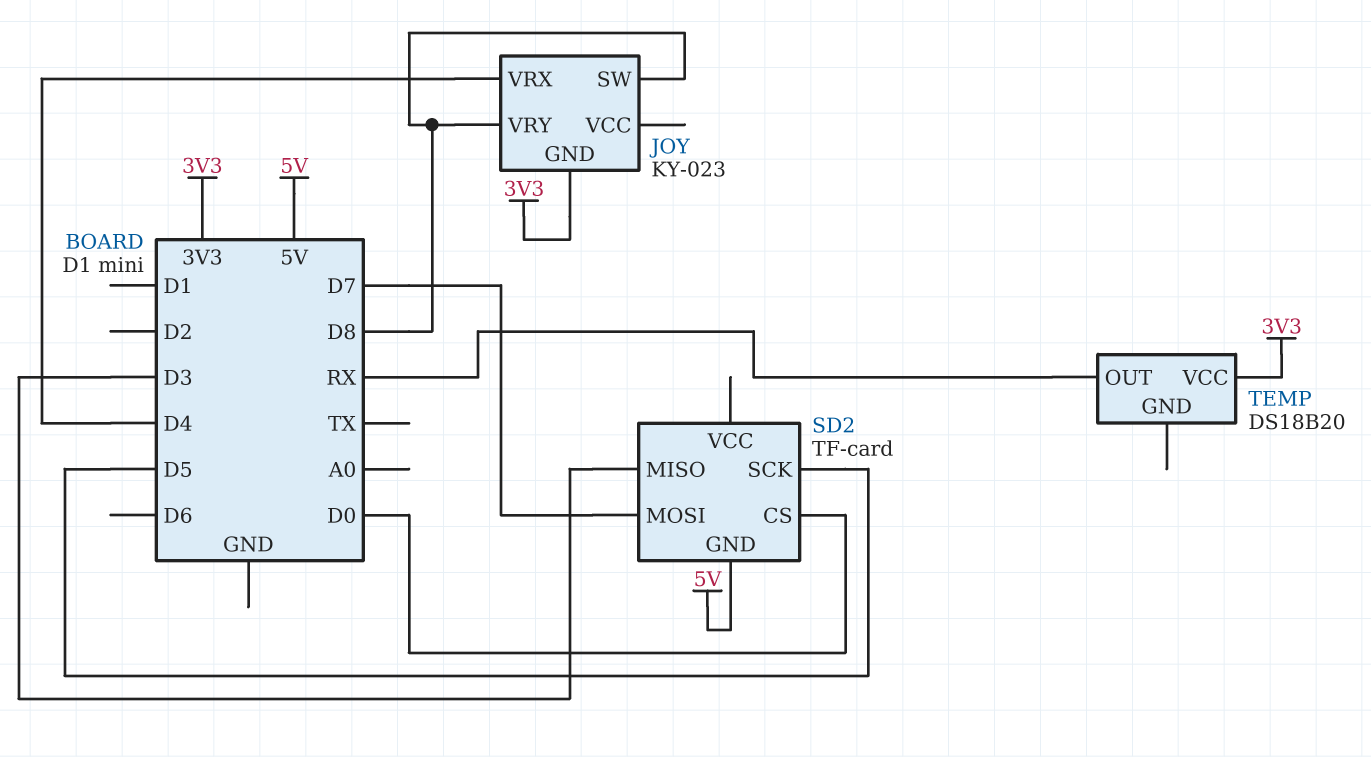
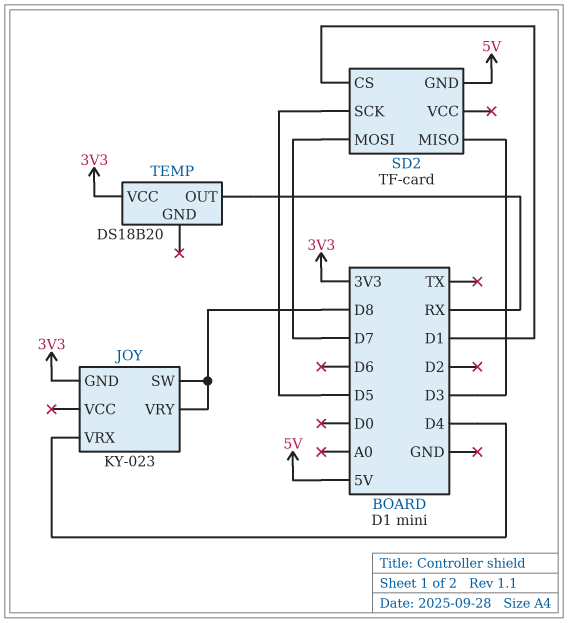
SD2 pin CS: D0 -> D1

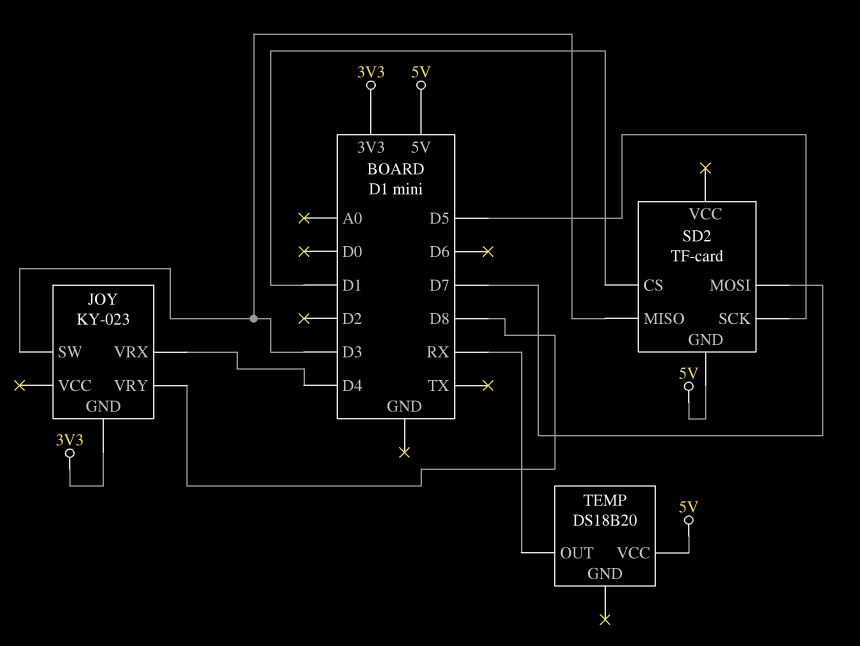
JOY pin SW: D8 -> D3
TEMP pin VCC: 3V3 -> 5V

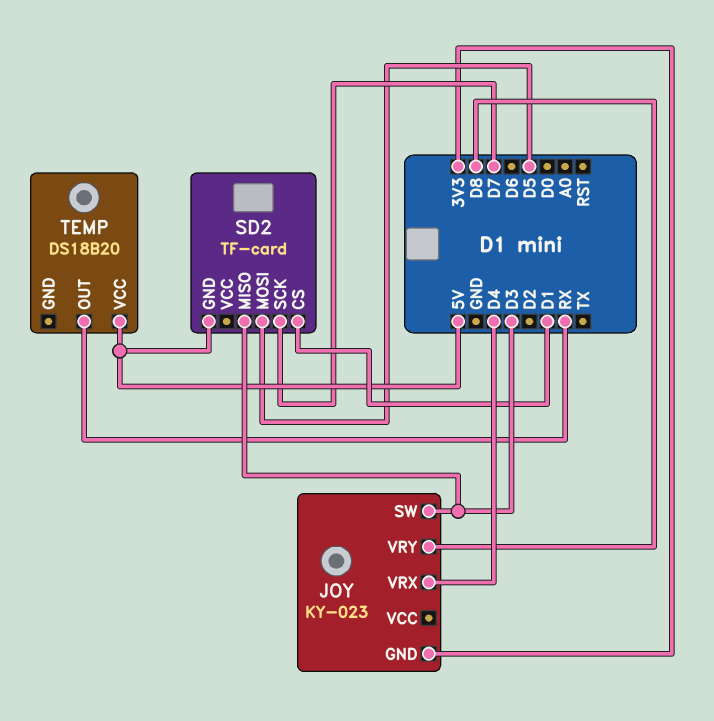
SD2 pin MOSI: D7 -> D5
SD2 pin SCK: D5 -> D7

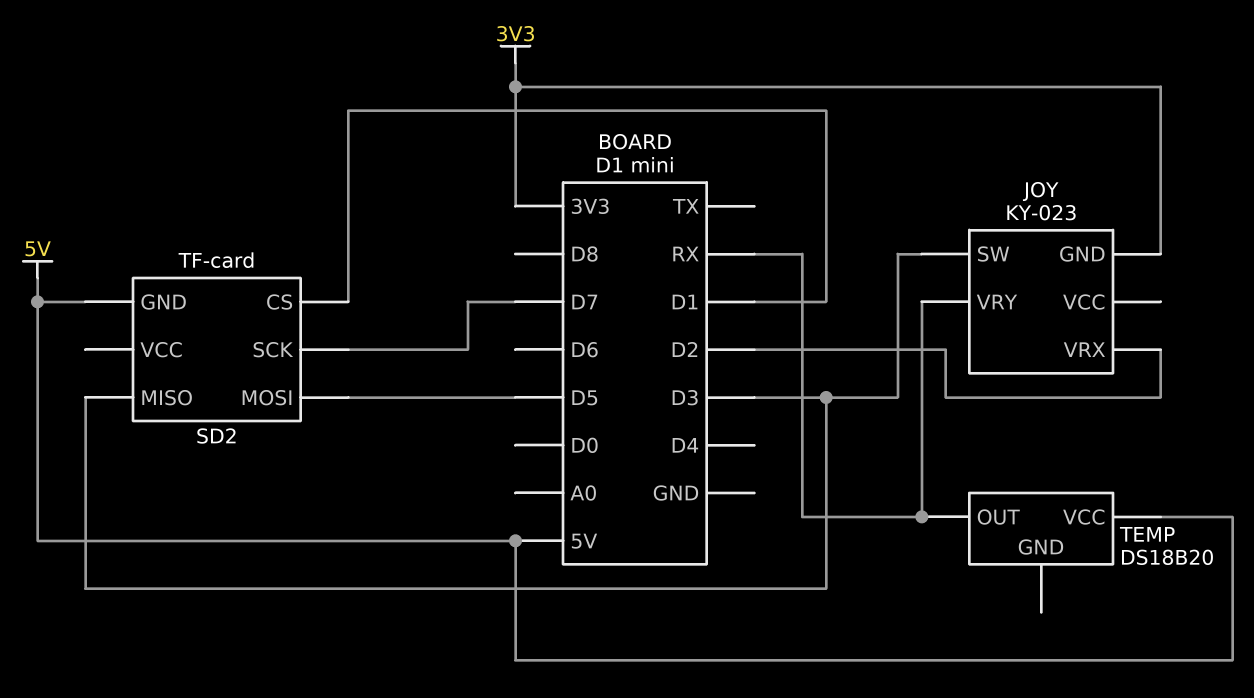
JOY pin VRX: D4 -> D2
JOY pin VRY: D8 -> RX

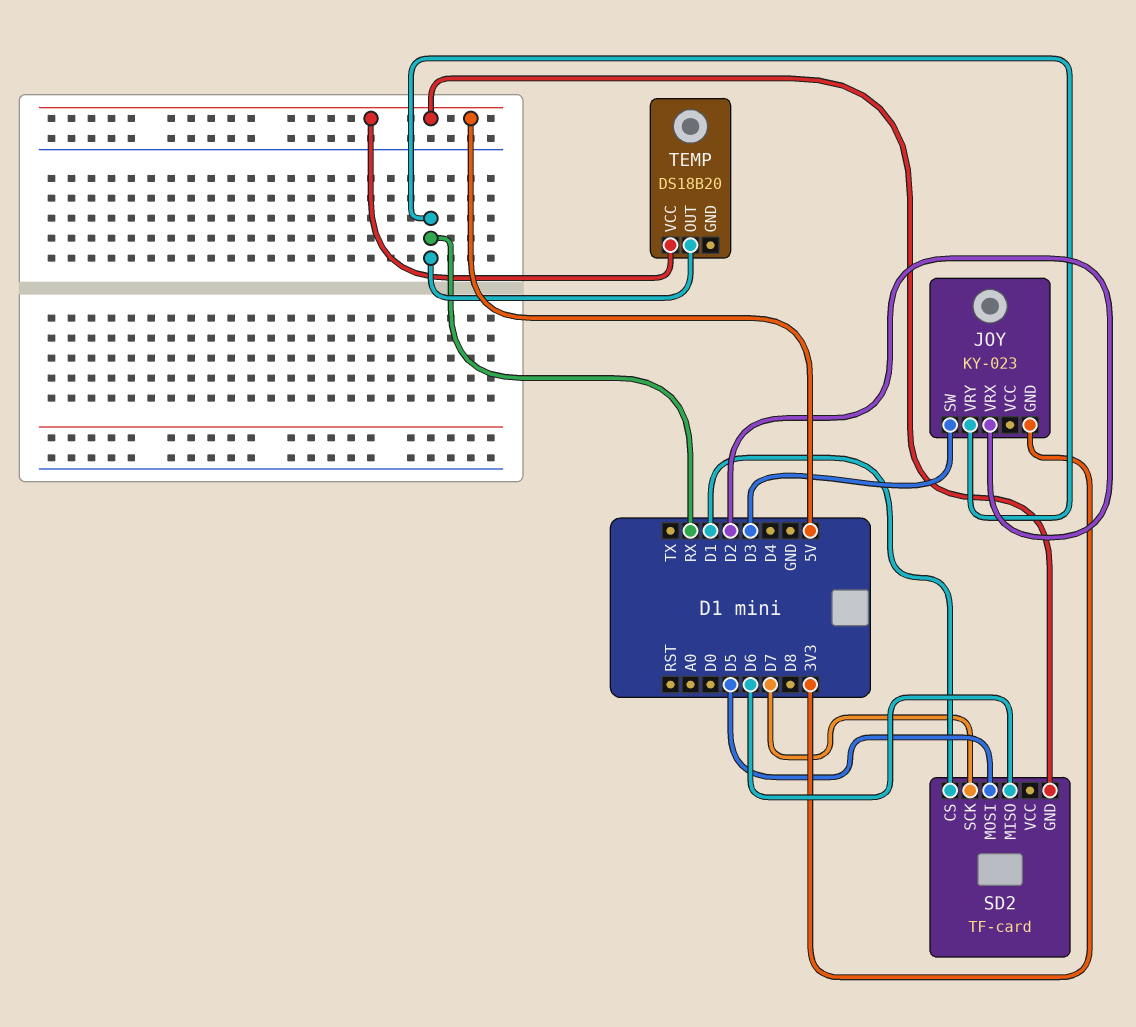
SD2 pin MISO: D3 -> D6

